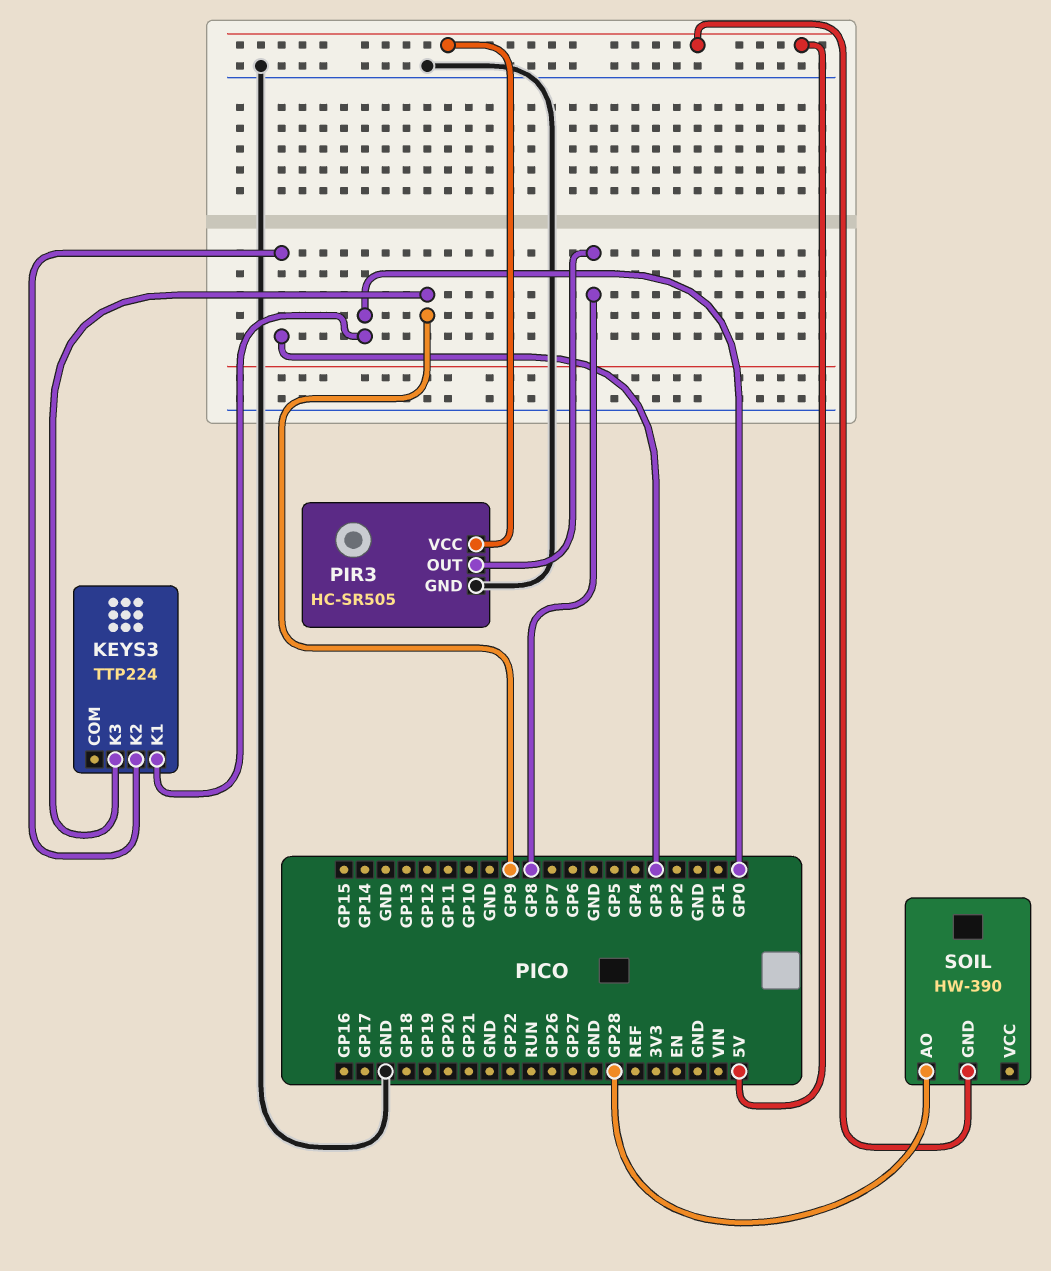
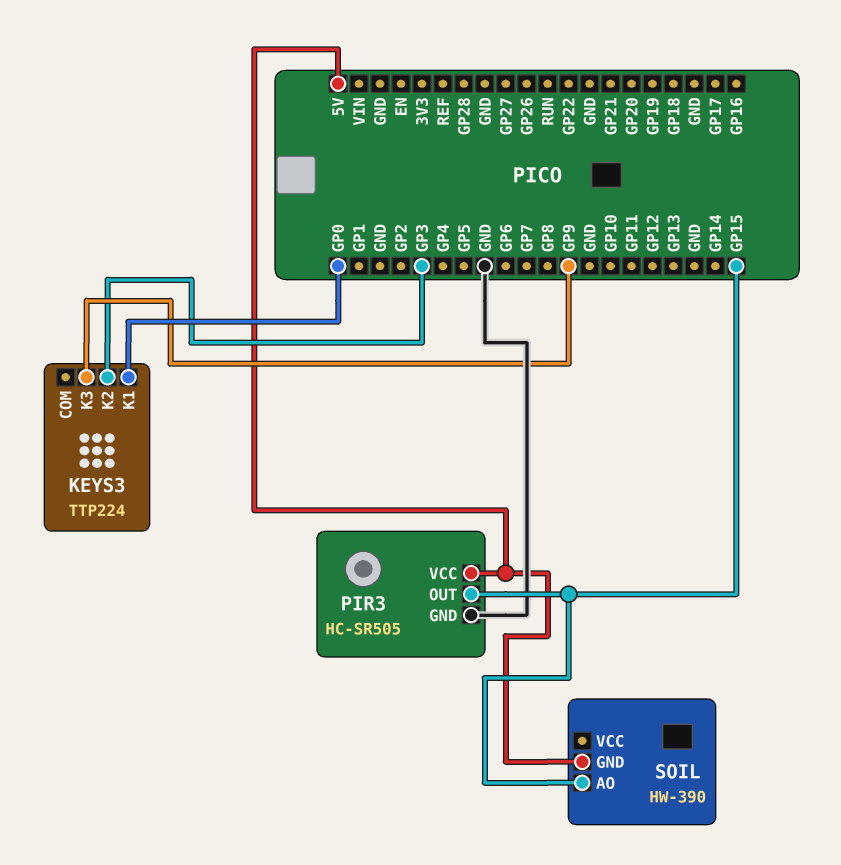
PIR3 pin OUT: GP8 -> GP15
SOIL pin AO: GP28 -> GP15

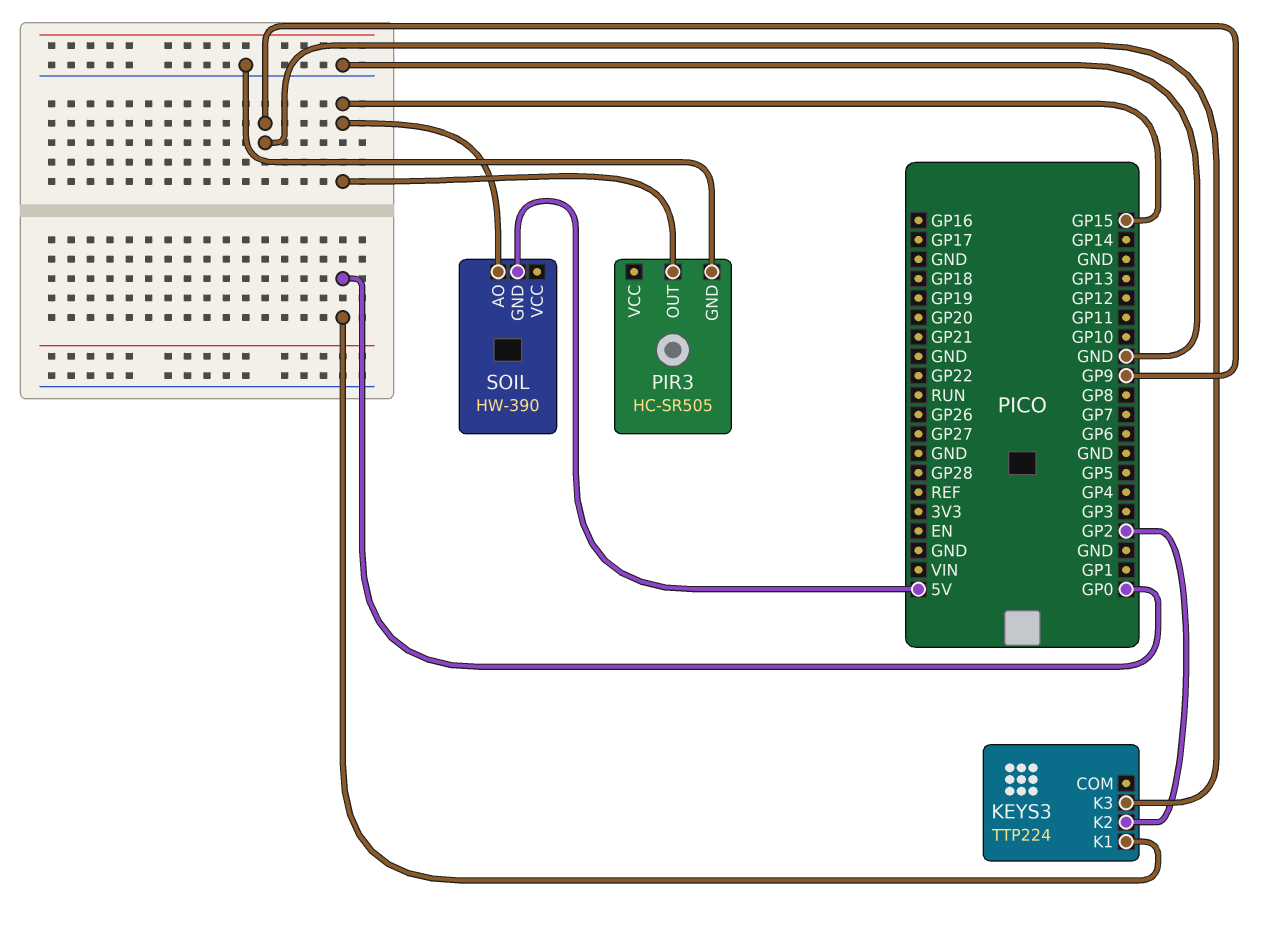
KEYS3 pin K2: GP3 -> GP2
PIR3 pin VCC: 5V -> none

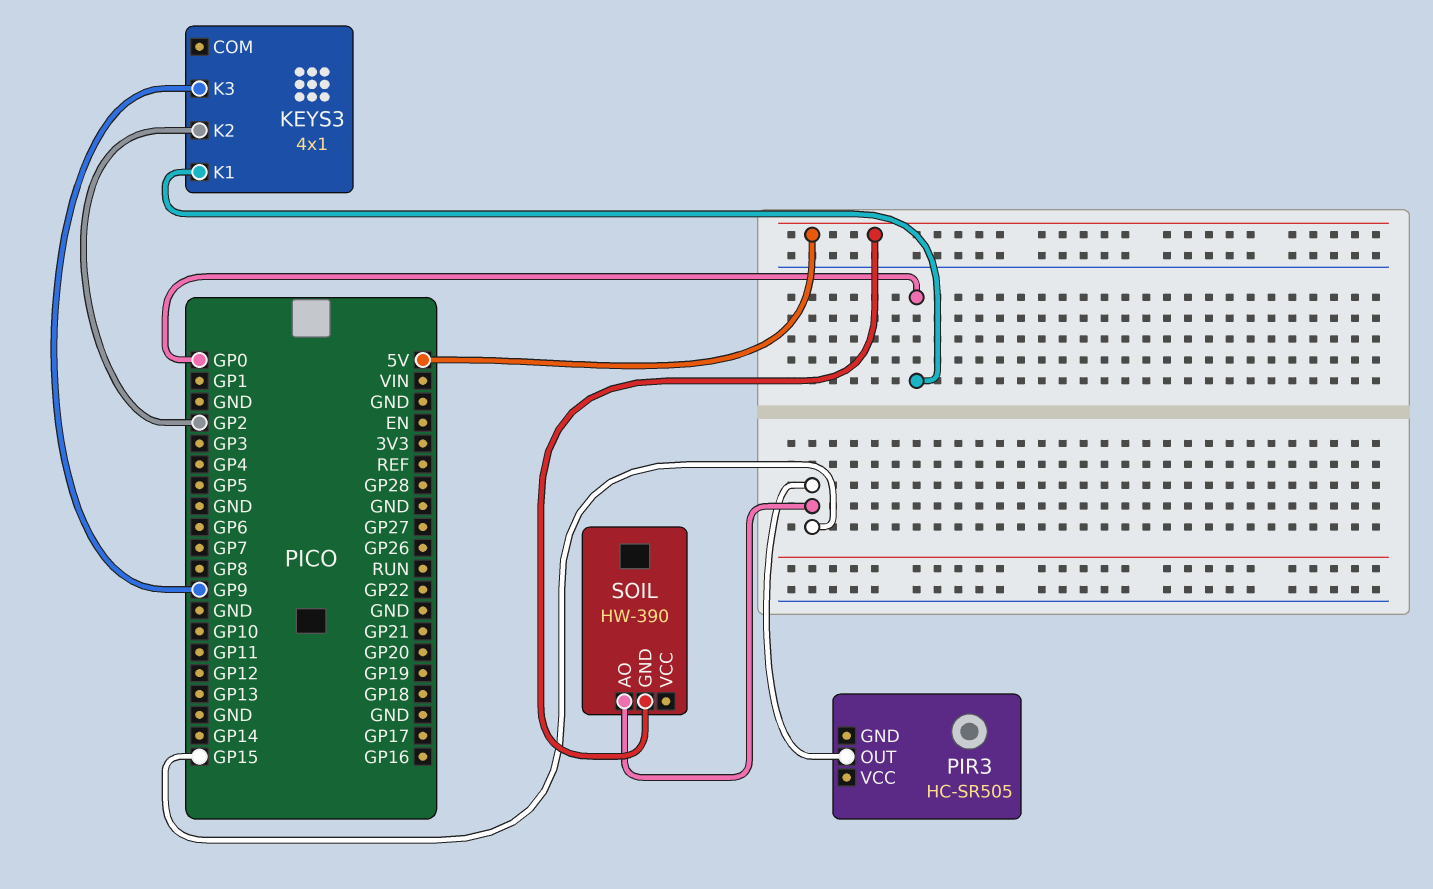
KEYS3: TTP224 -> 4x1
PIR3 pin GND: GND -> none

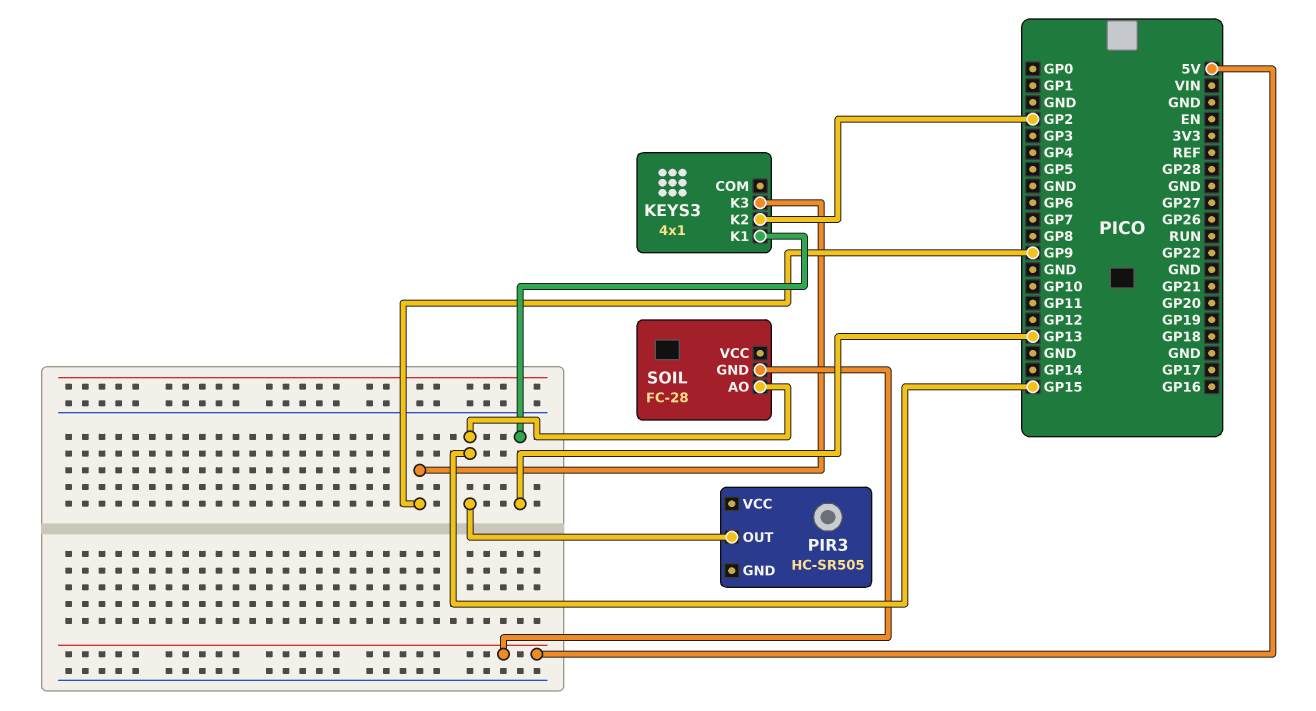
KEYS3 pin K1: GP0 -> GP13
SOIL: HW-390 -> FC-28

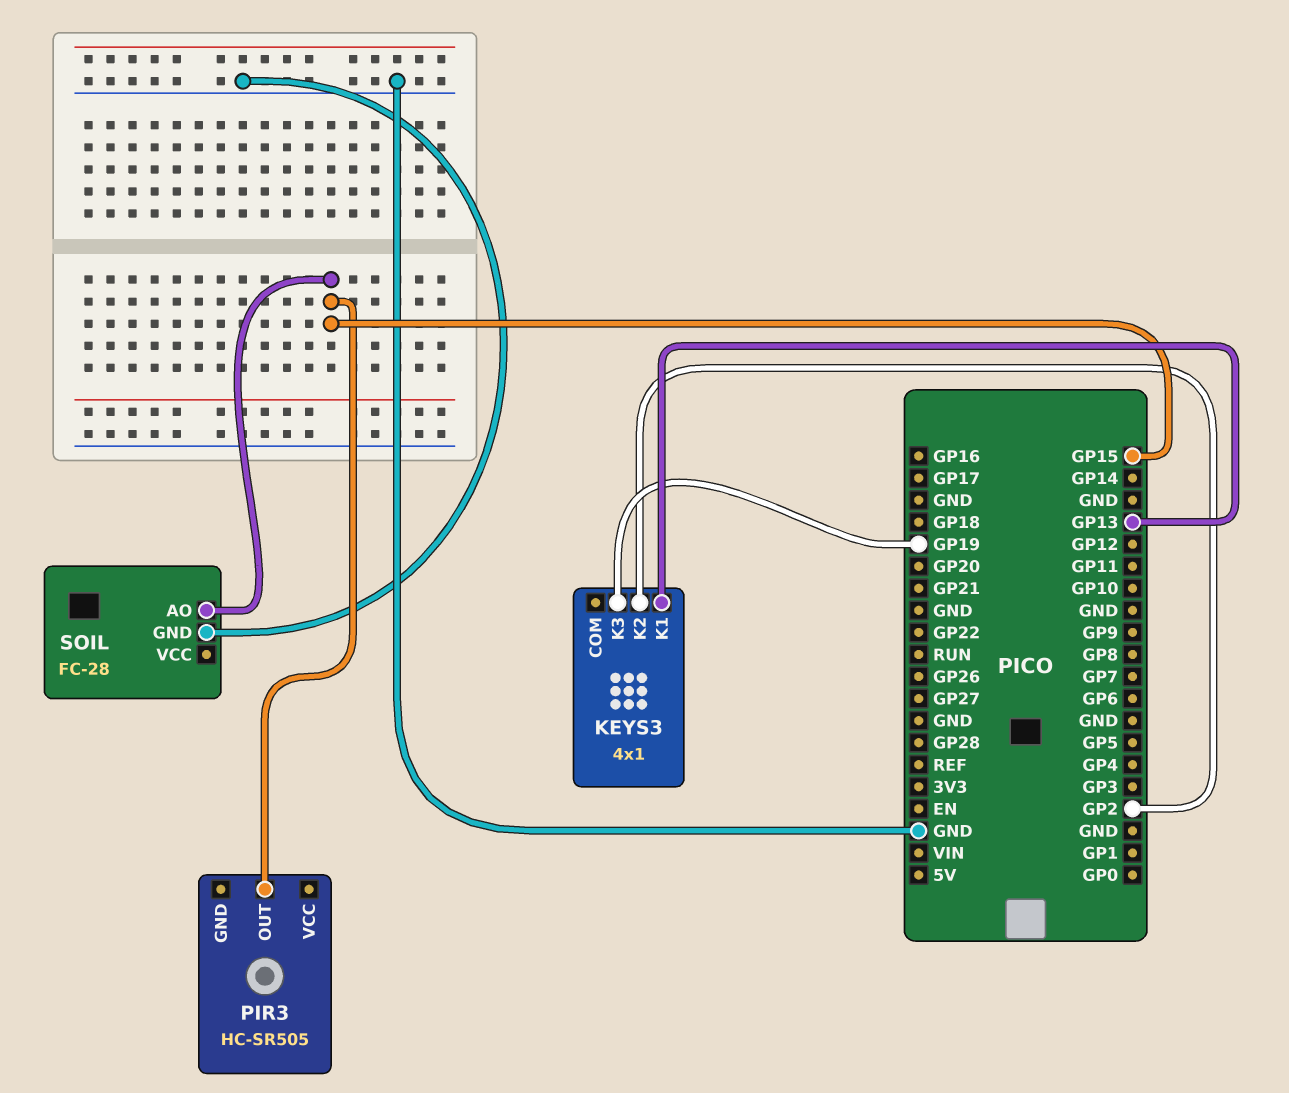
KEYS3 pin K3: GP9 -> GP19
SOIL pin GND: 5V -> GND

